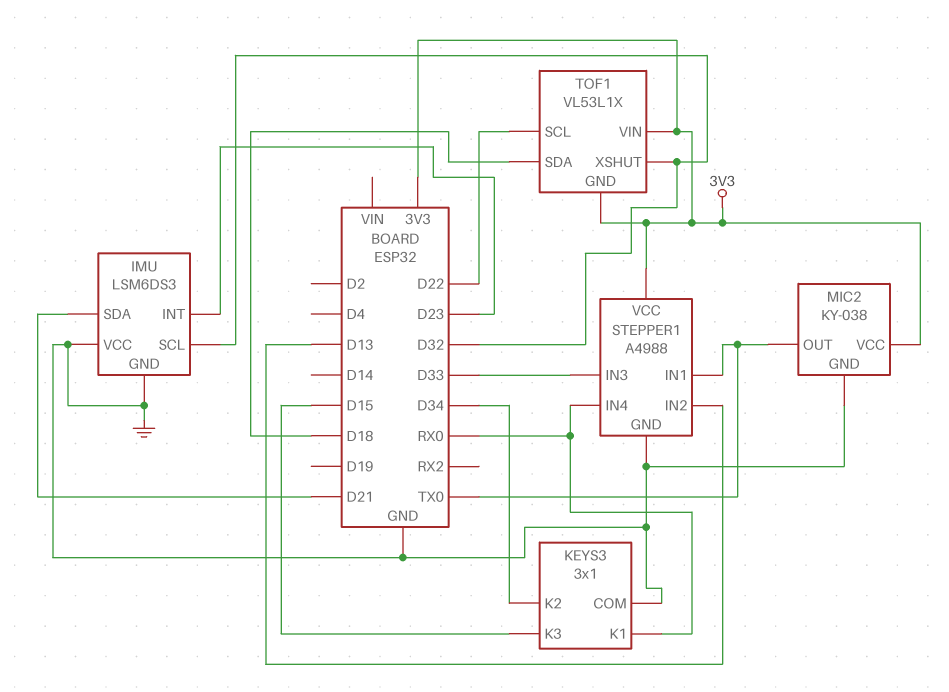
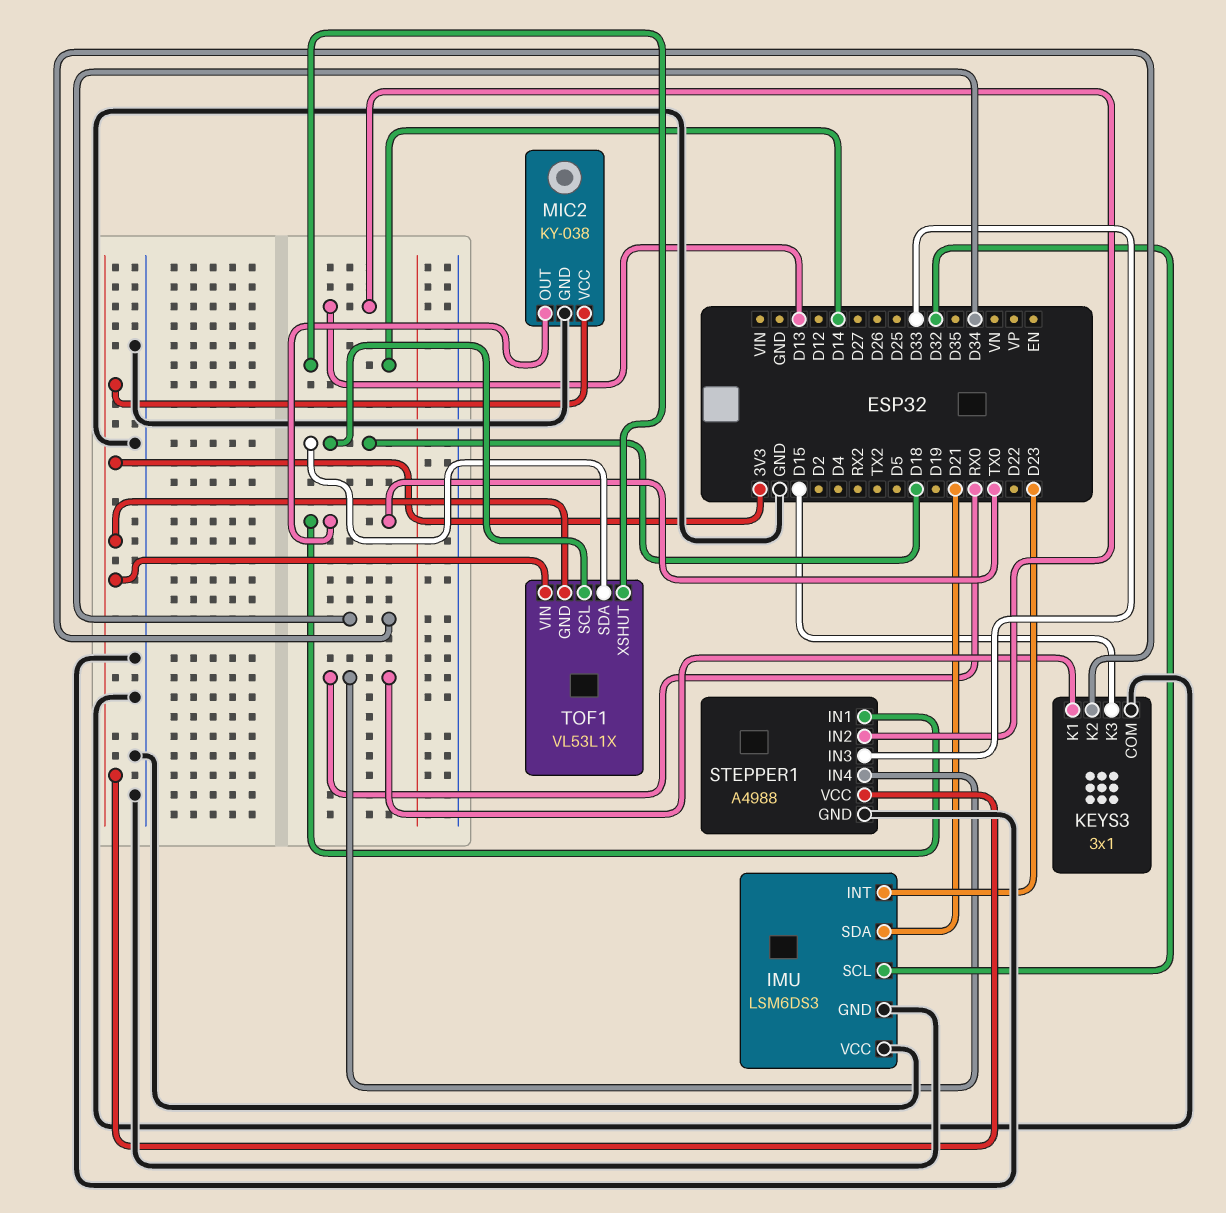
TOF1 pin SCL: D22 -> D18
TOF1 pin XSHUT: D32 -> D14

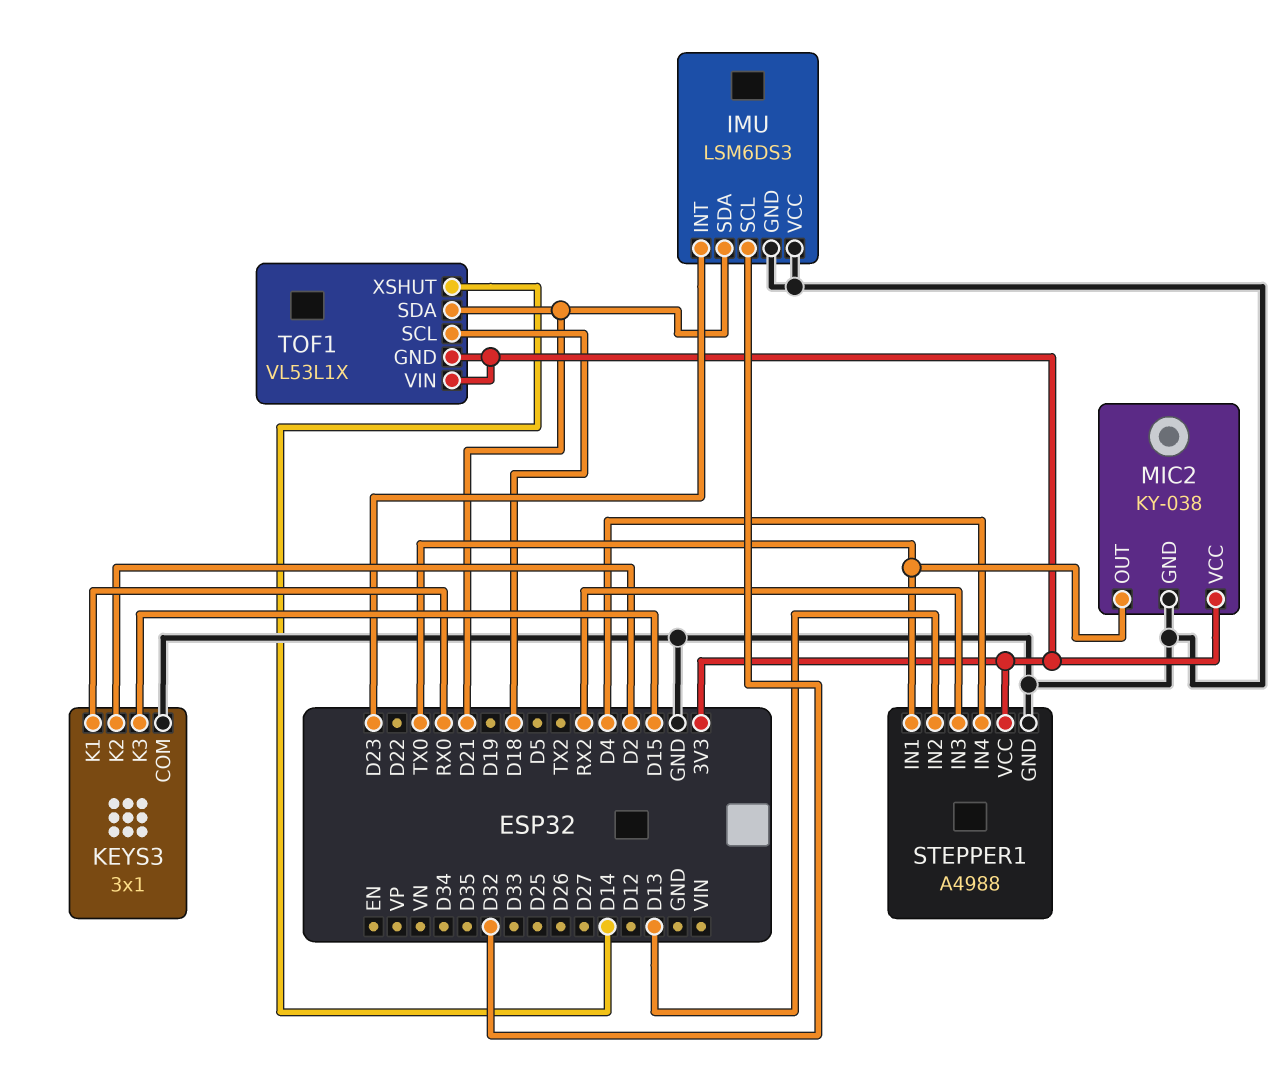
KEYS3 pin K2: D34 -> D2
STEPPER1 pin IN3: D33 -> RX2
STEPPER1 pin IN4: RX0 -> D4
TOF1 pin SDA: D18 -> D21

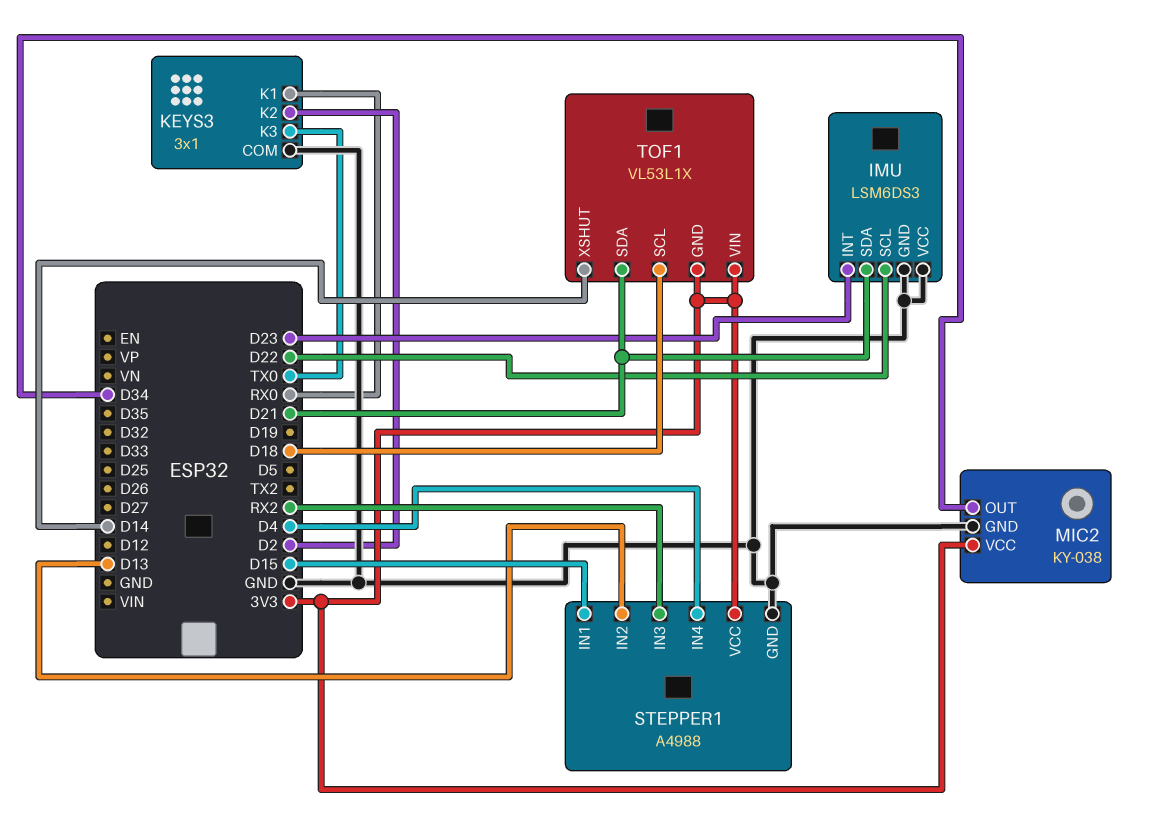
IMU pin SCL: D32 -> D22
KEYS3 pin K3: D15 -> TX0
MIC2 pin OUT: TX0 -> D34
STEPPER1 pin IN1: TX0 -> D15

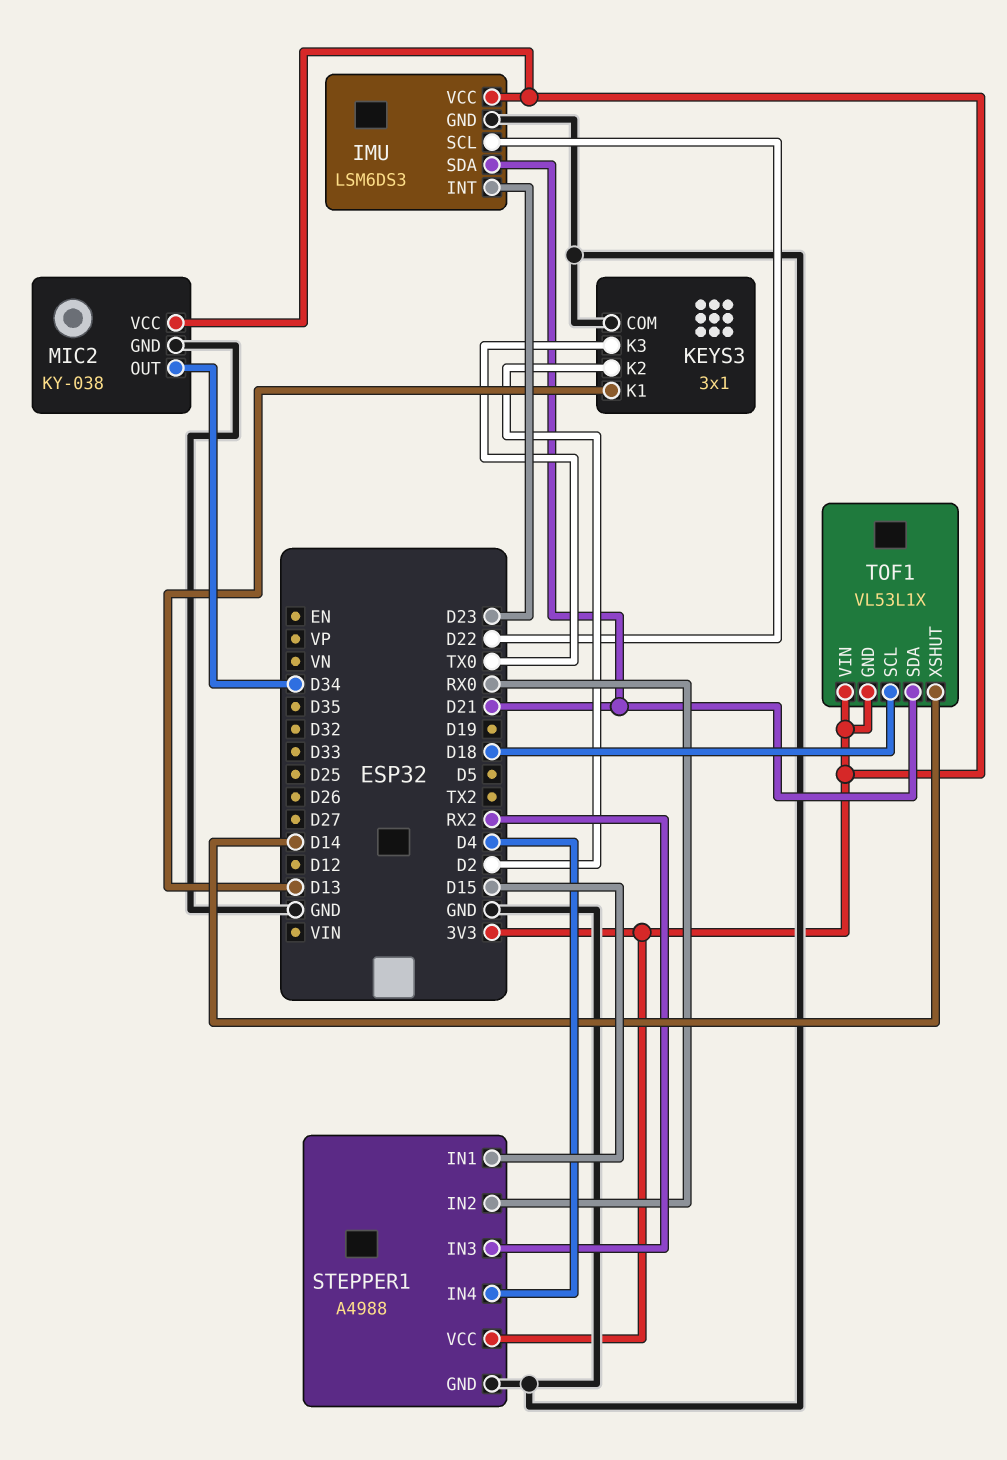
IMU pin VCC: GND -> 3V3
KEYS3 pin K1: RX0 -> D13
STEPPER1 pin IN2: D13 -> RX0

